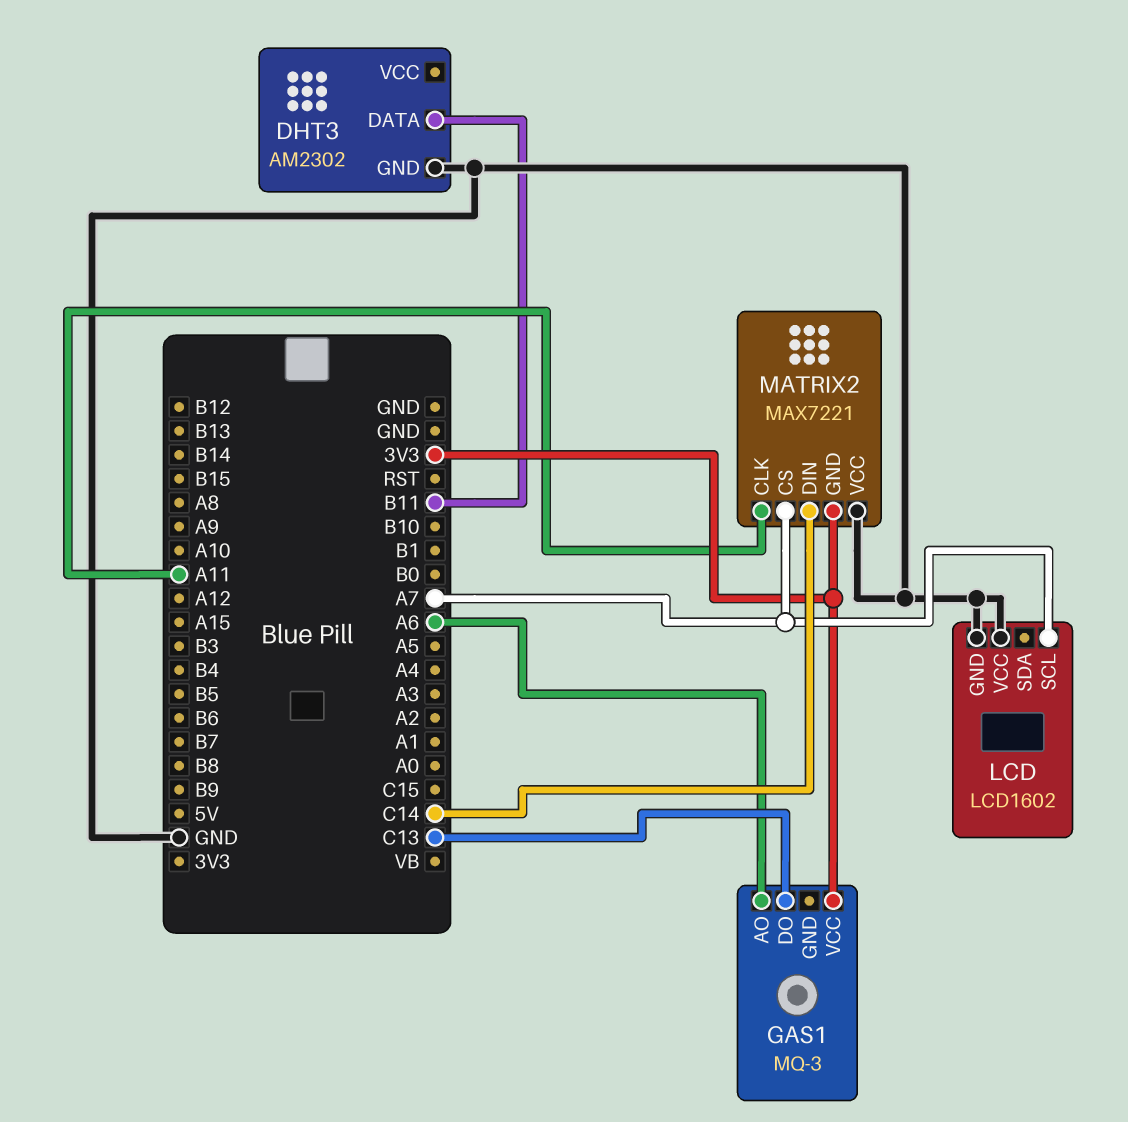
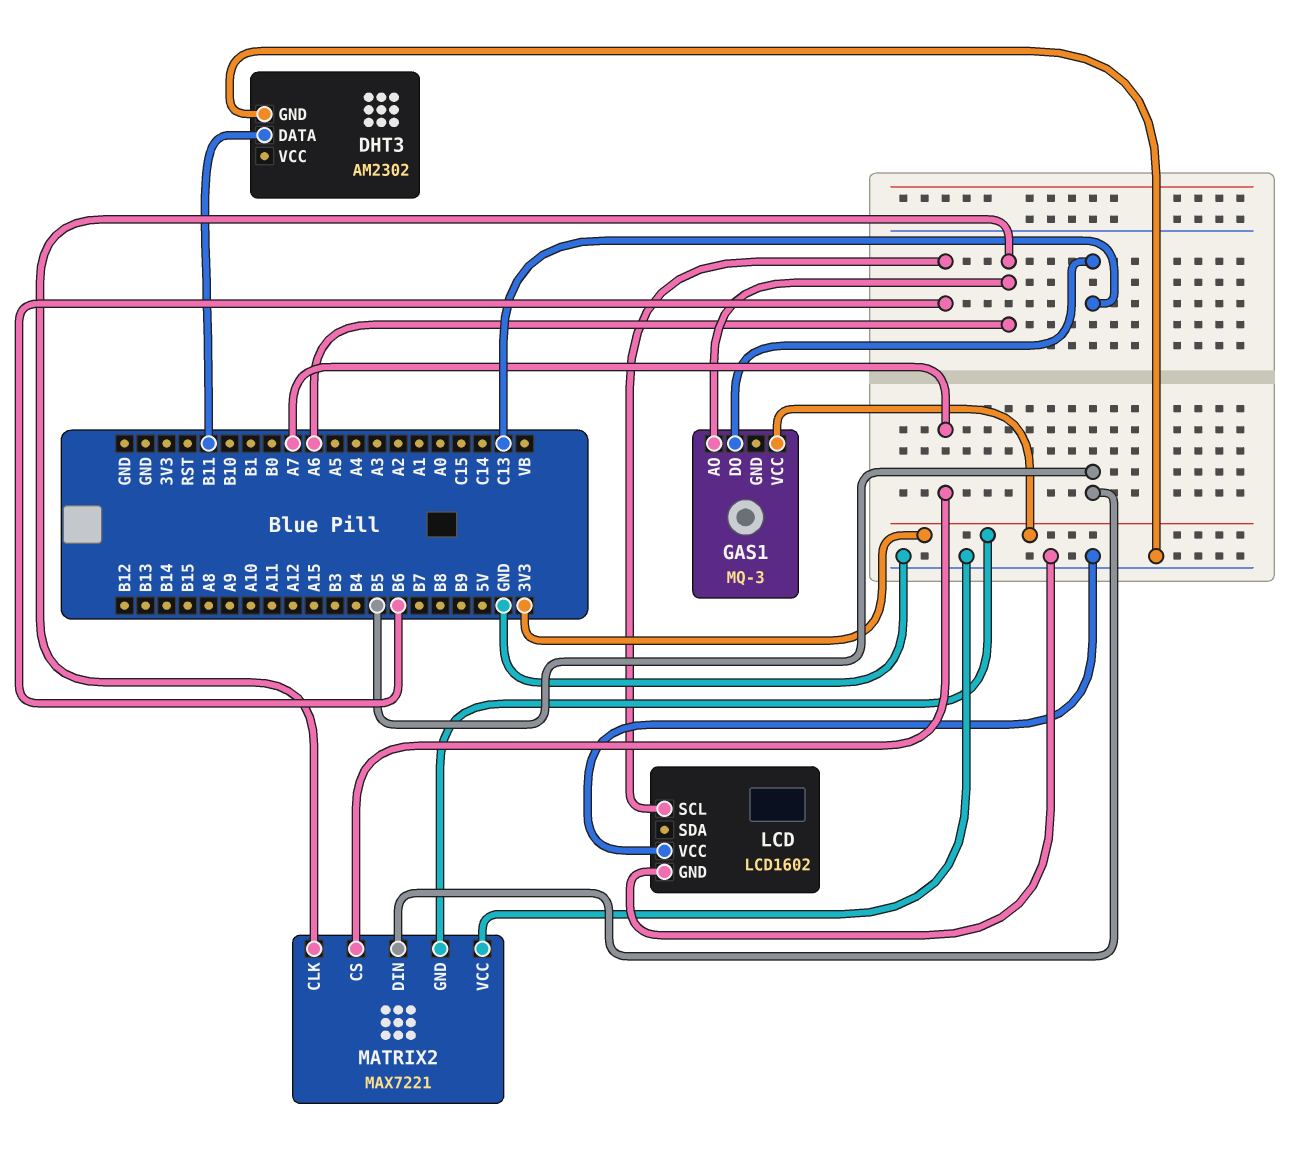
LCD pin SCL: A7 -> B6
MATRIX2 pin CLK: A11 -> A6
MATRIX2 pin DIN: C14 -> B5

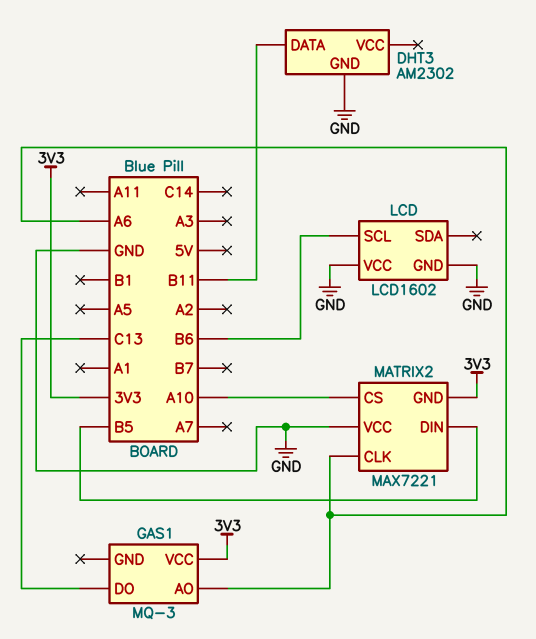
MATRIX2 pin CS: A7 -> A10

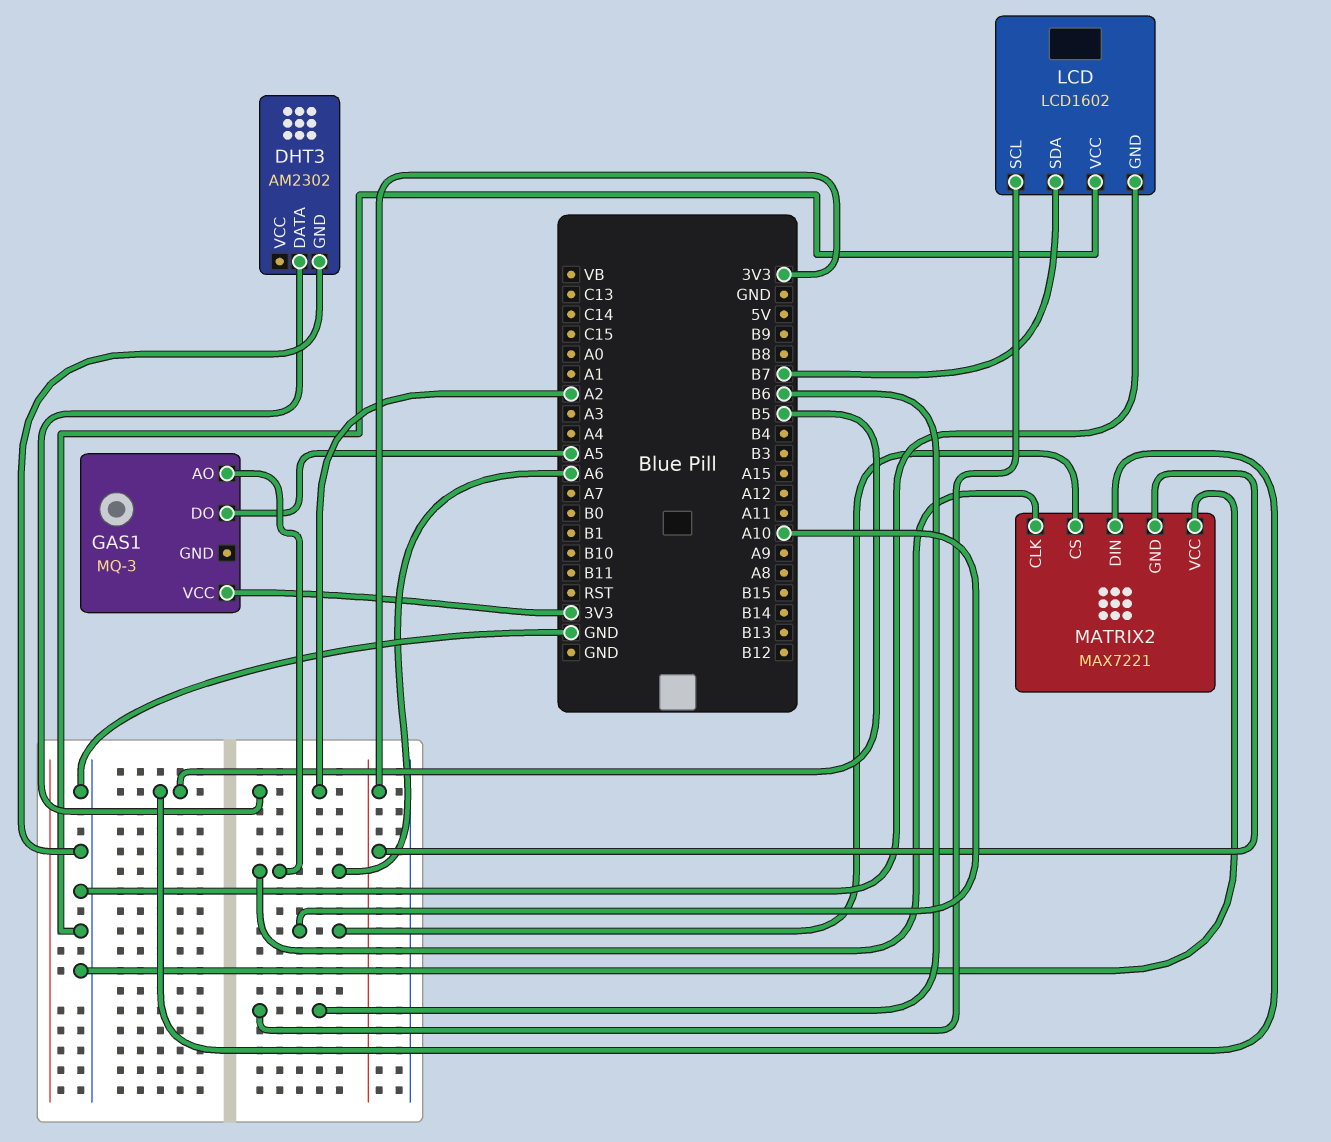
DHT3 pin DATA: B11 -> A2
GAS1 pin DO: C13 -> A5
LCD pin SDA: none -> B7

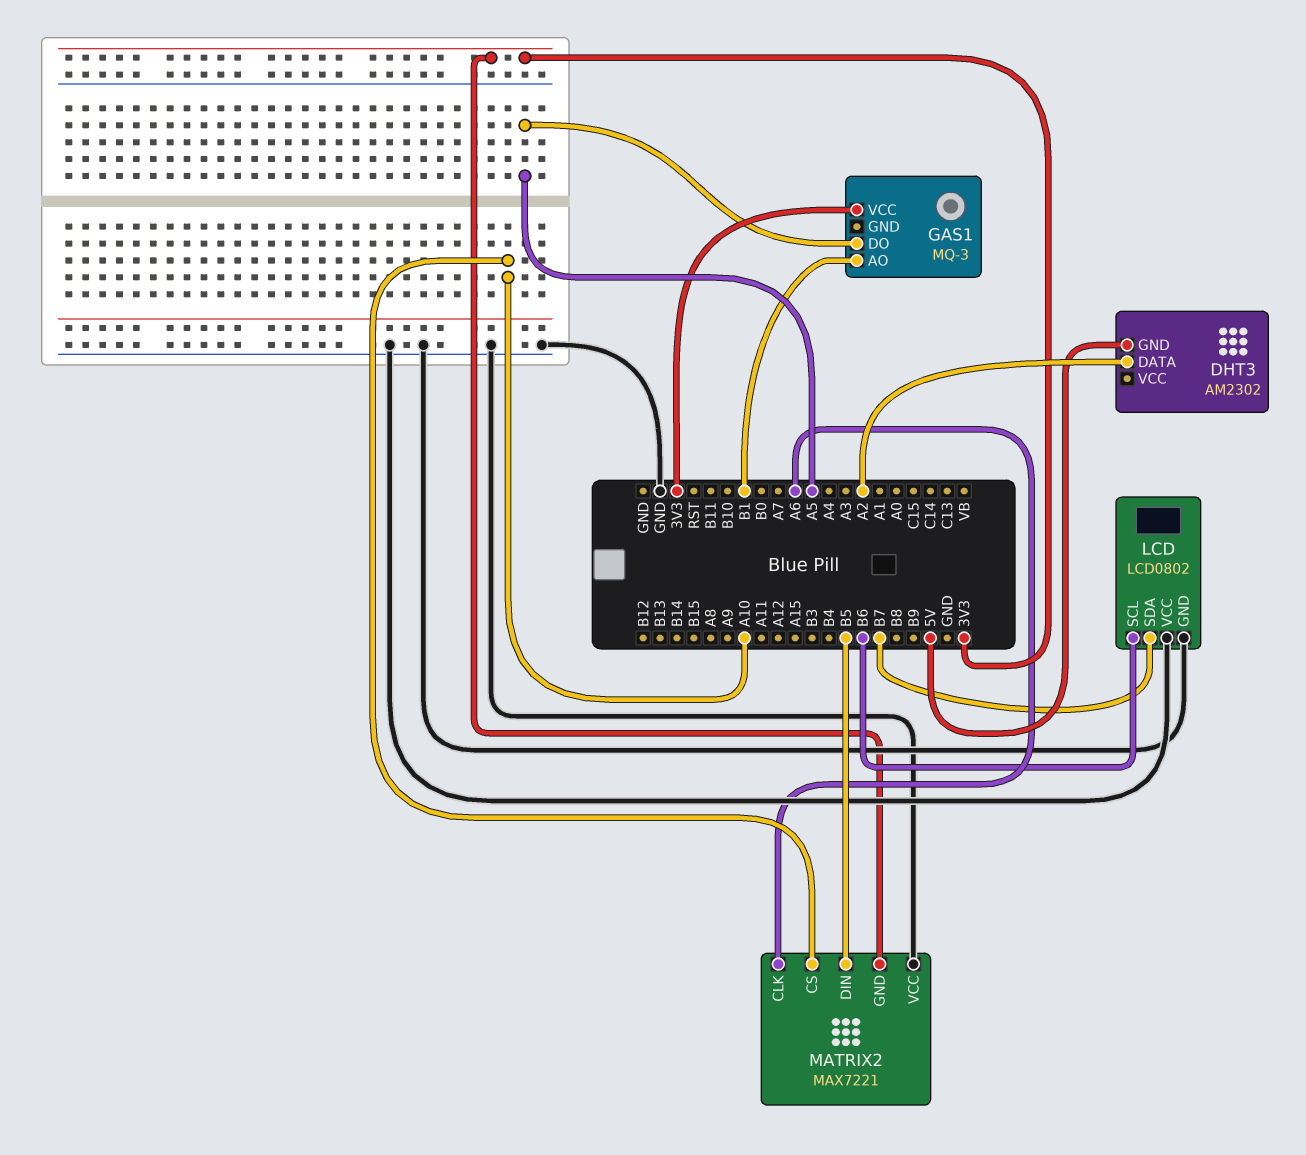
DHT3 pin GND: GND -> 5V
GAS1 pin AO: A6 -> B1
LCD: LCD1602 -> LCD0802

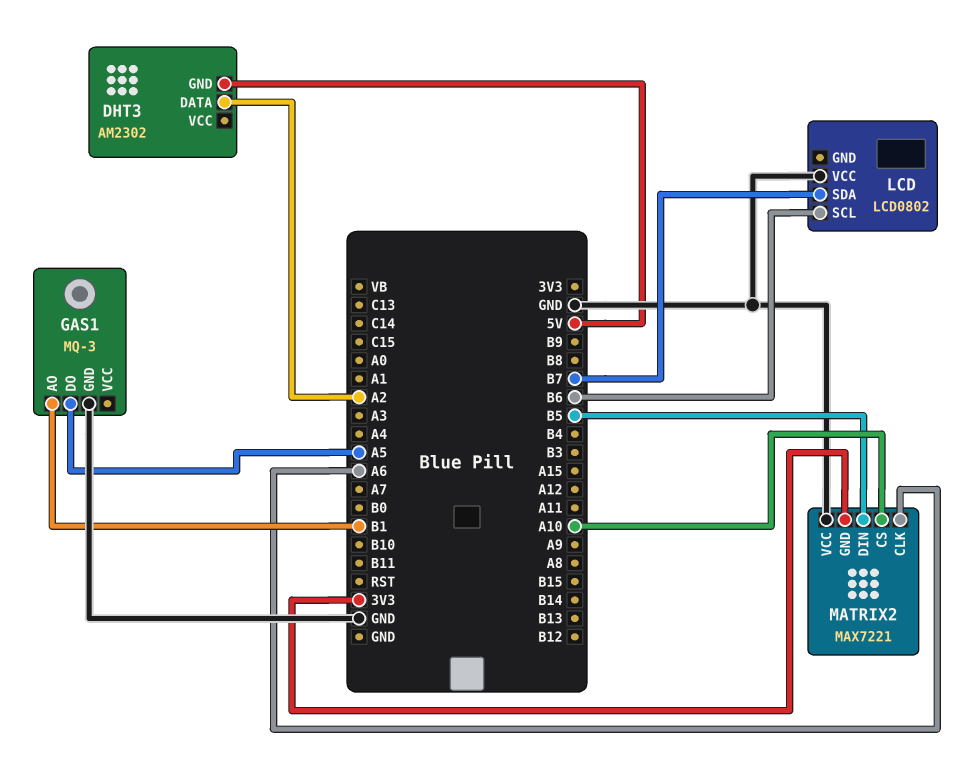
GAS1 pin GND: none -> GND
GAS1 pin VCC: 3V3 -> none
LCD pin GND: GND -> none

